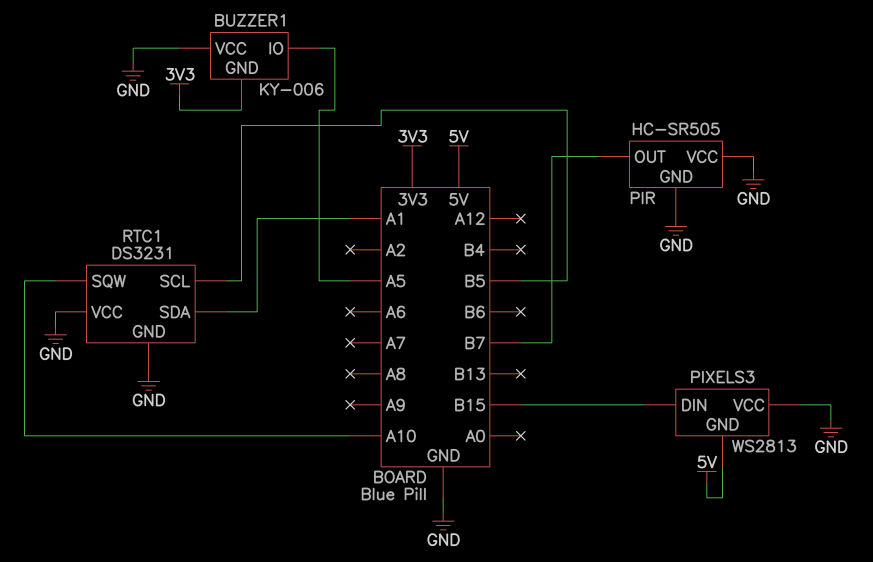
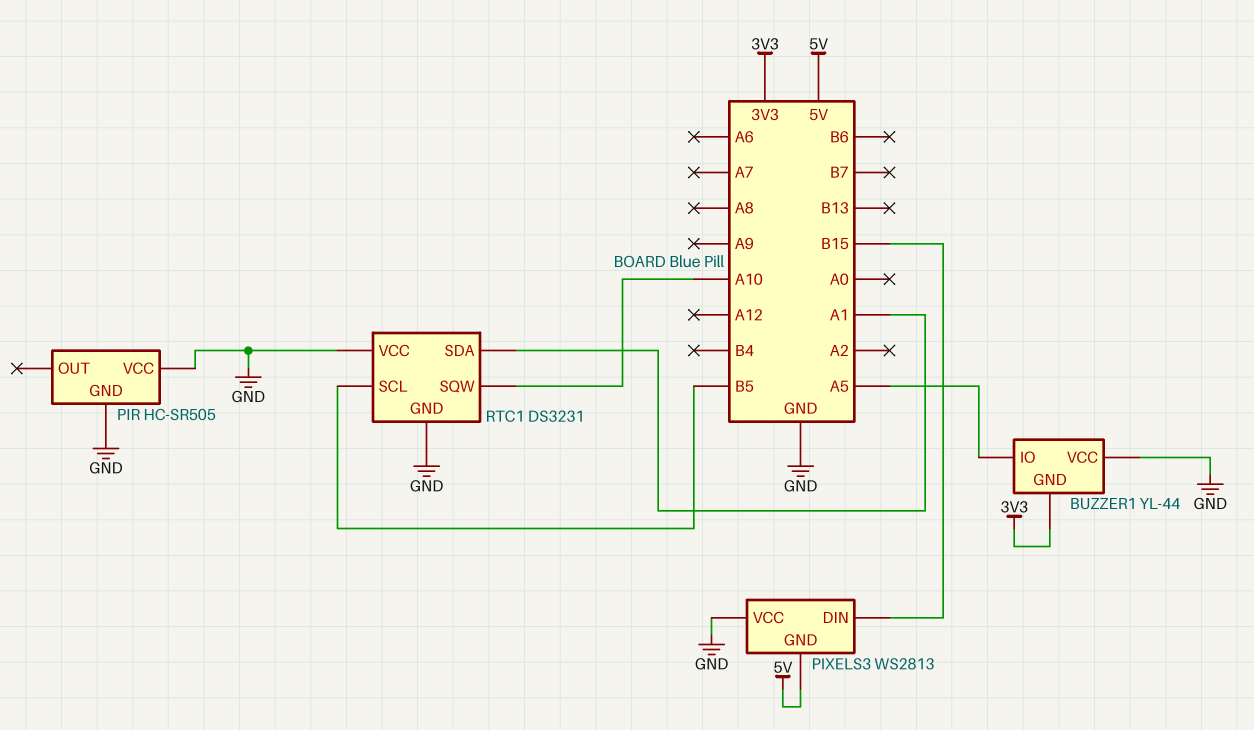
BUZZER1: KY-006 -> YL-44
PIR pin OUT: B7 -> none

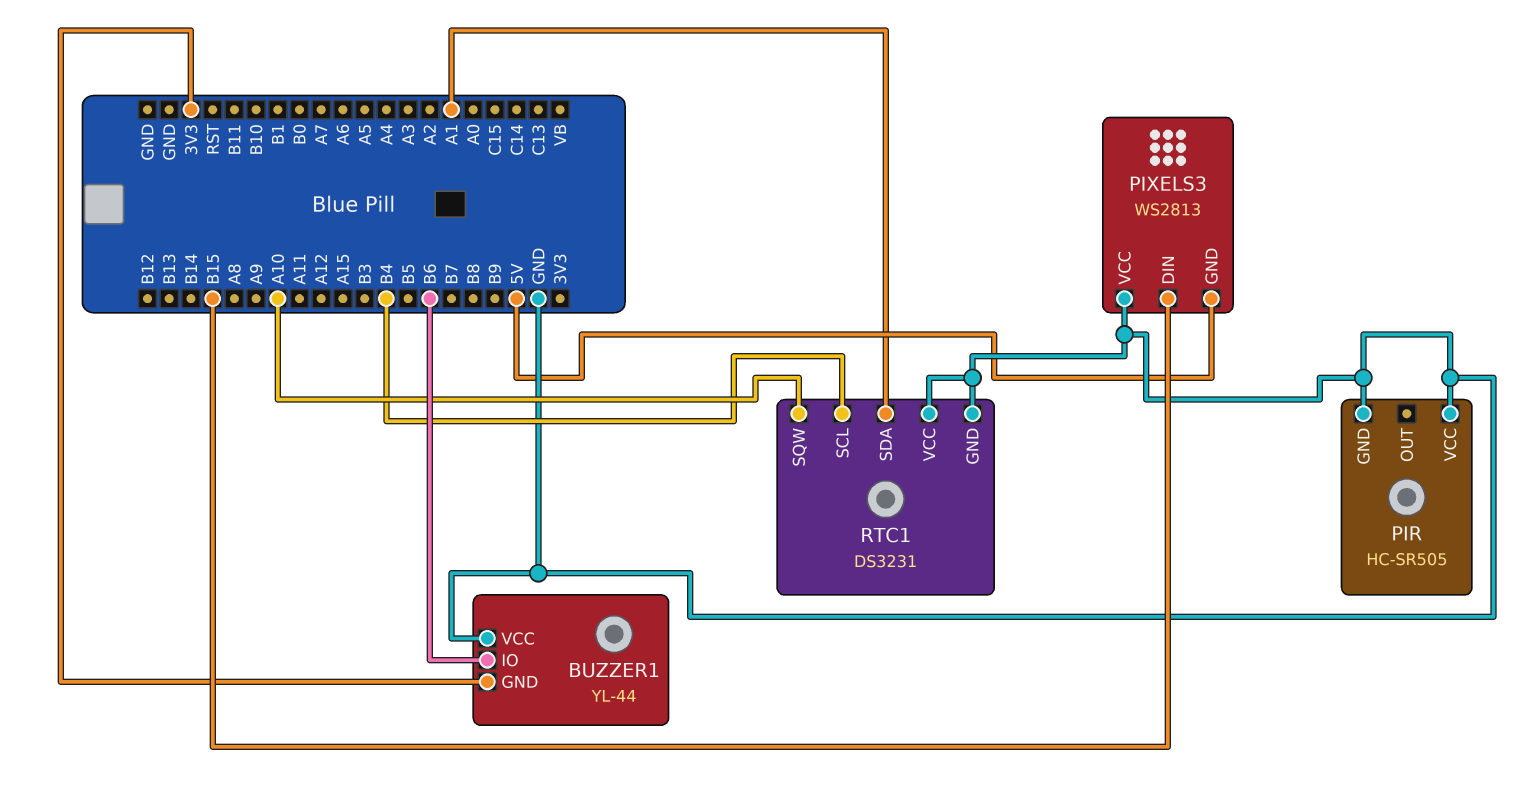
BUZZER1 pin IO: A5 -> B6
RTC1 pin SCL: B5 -> B4

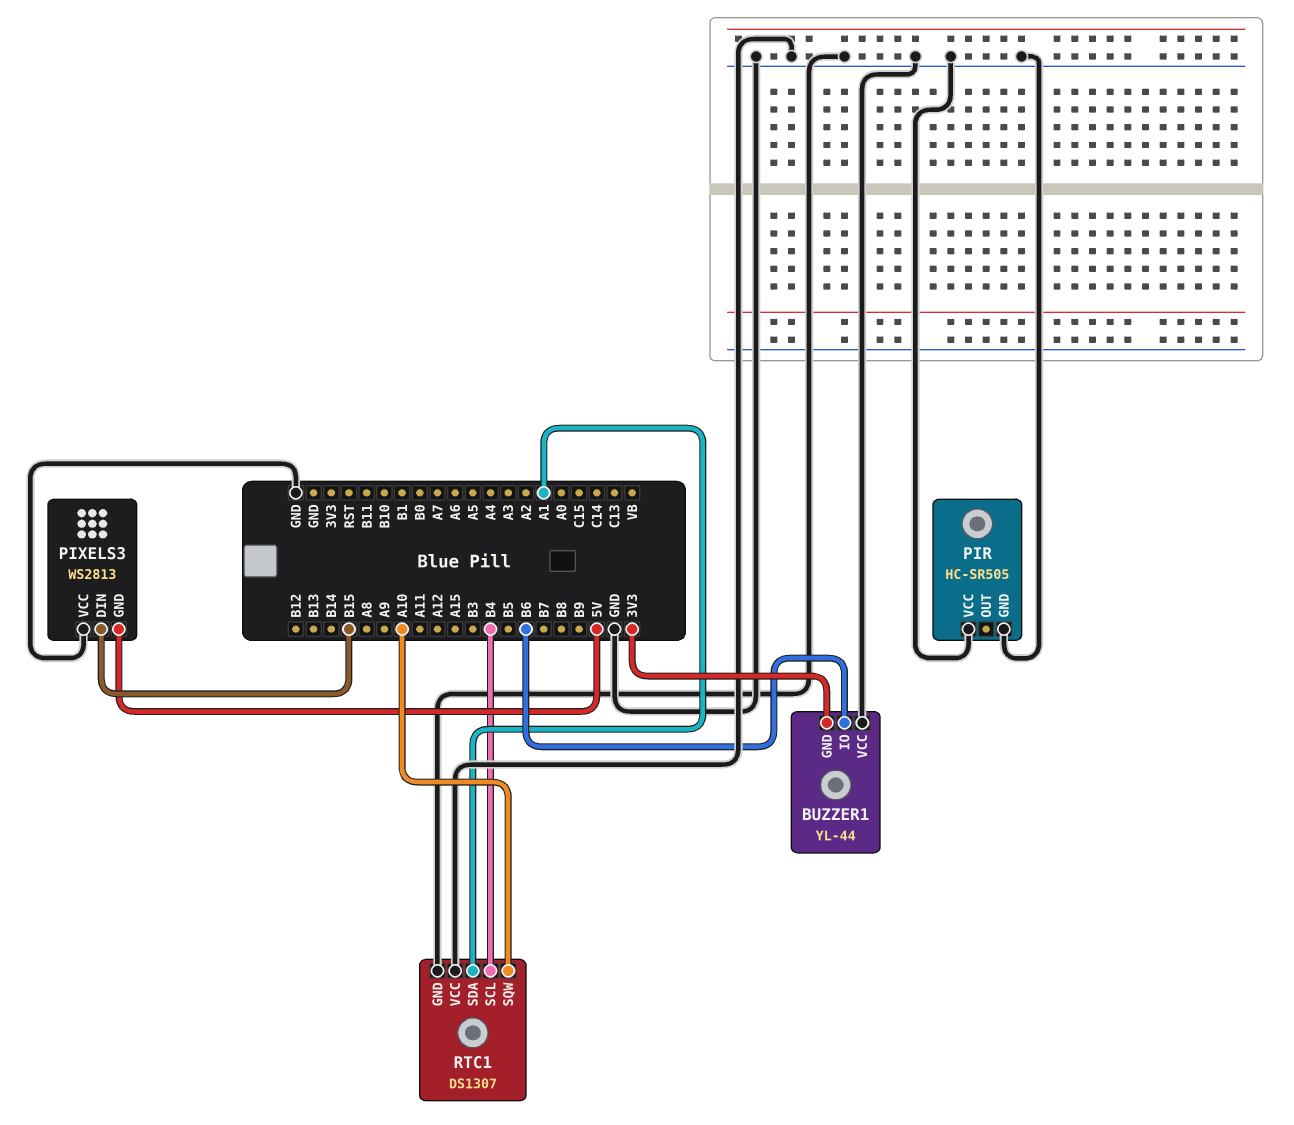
RTC1: DS3231 -> DS1307

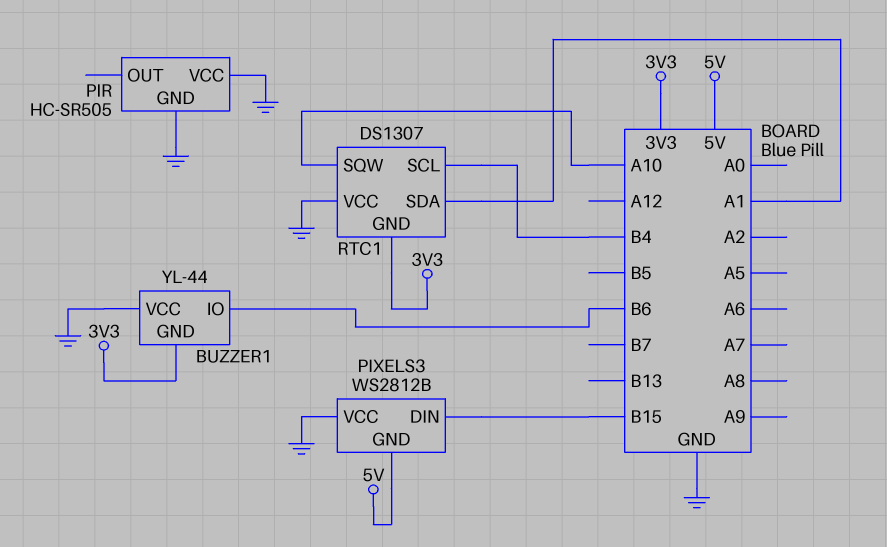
PIXELS3: WS2813 -> WS2812B
RTC1 pin GND: GND -> 3V3

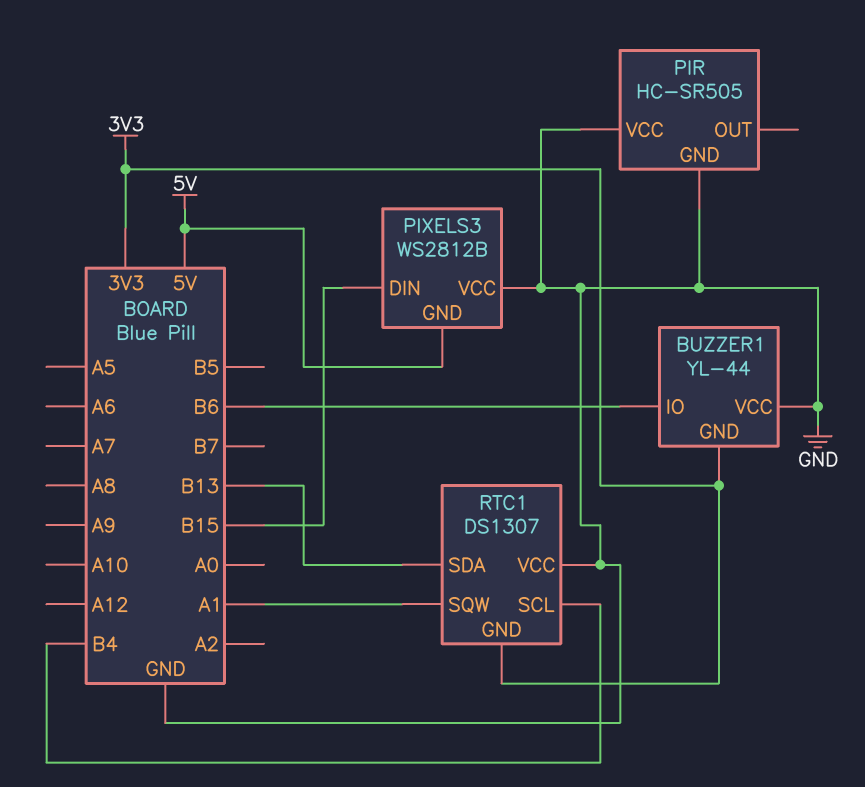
RTC1 pin SDA: A1 -> B13
RTC1 pin SQW: A10 -> A1

